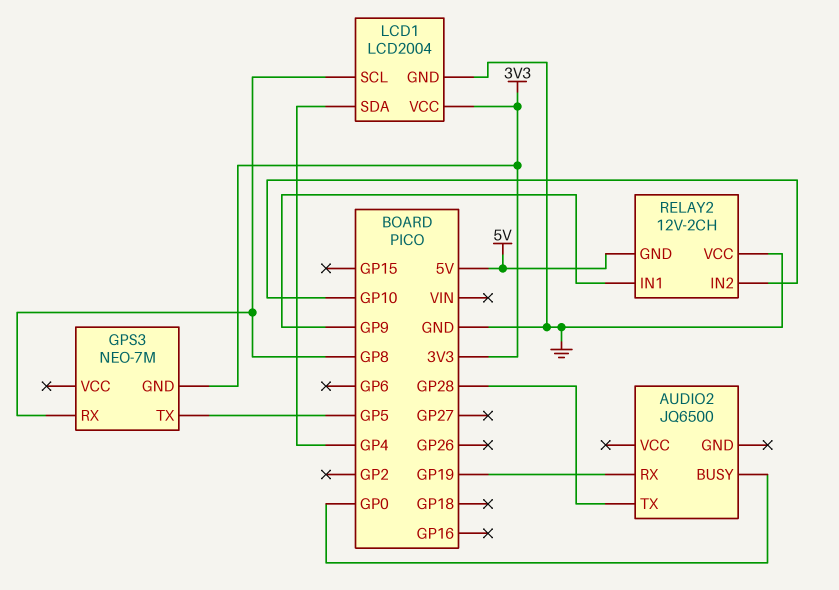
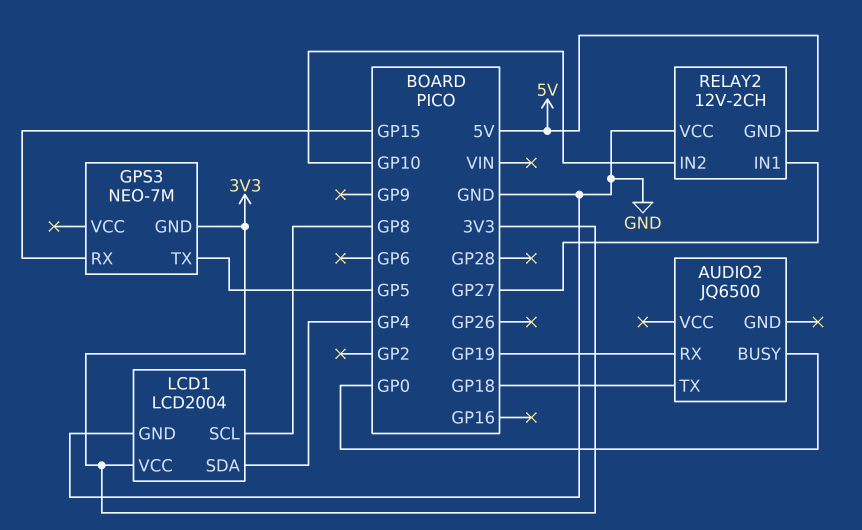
AUDIO2 pin TX: GP28 -> GP18
GPS3 pin RX: GP8 -> GP15
RELAY2 pin IN1: GP9 -> GP27

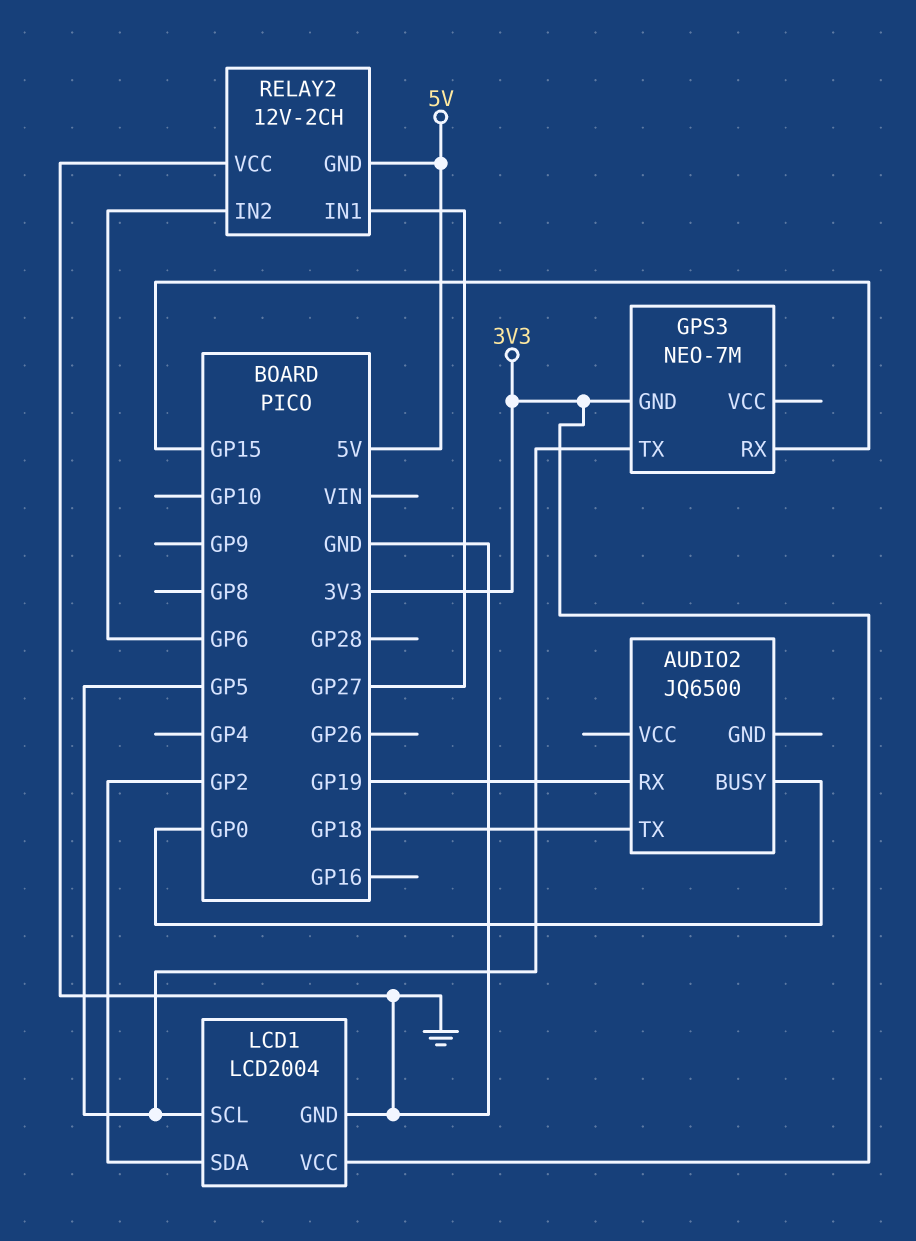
LCD1 pin SCL: GP8 -> GP5
LCD1 pin SDA: GP4 -> GP2
RELAY2 pin IN2: GP10 -> GP6

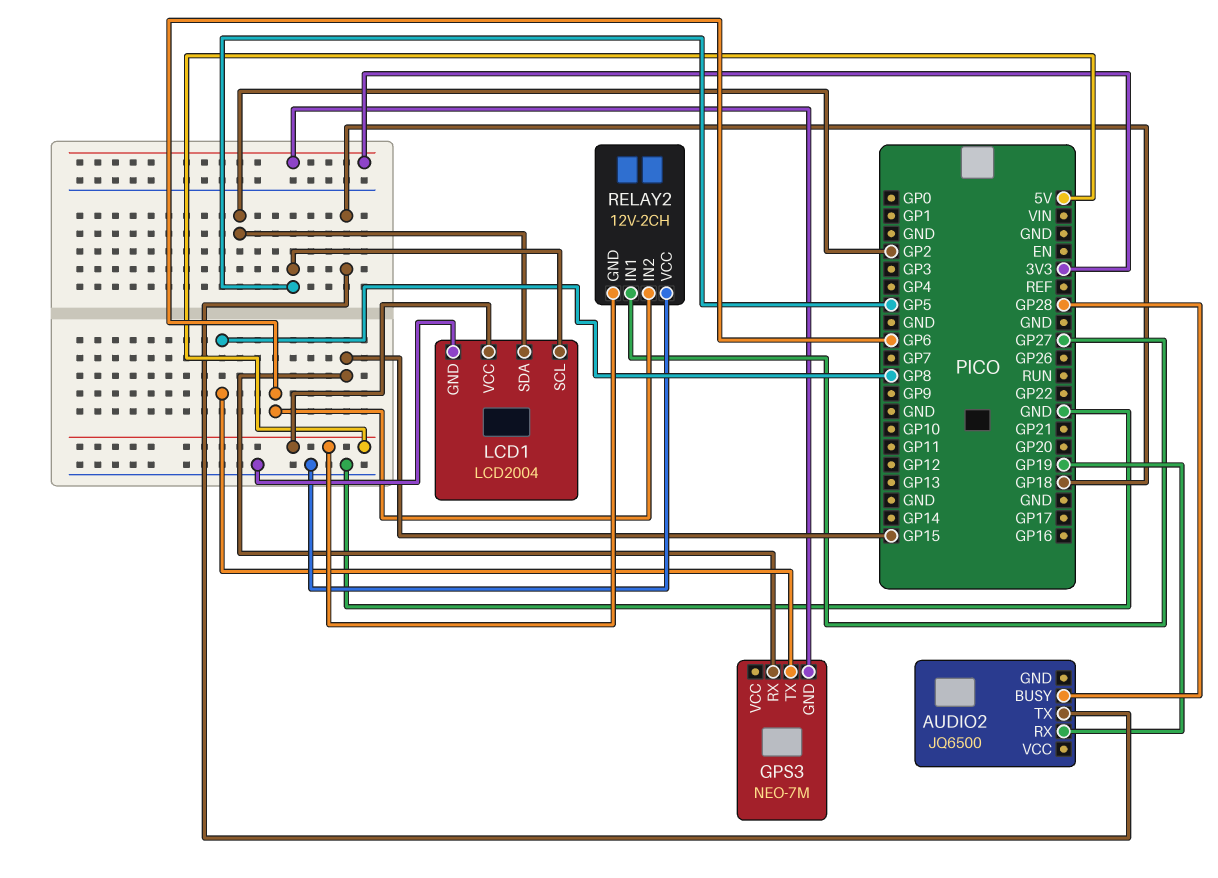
AUDIO2 pin BUSY: GP0 -> GP28
GPS3 pin TX: GP5 -> GP8
LCD1 pin VCC: 3V3 -> 5V

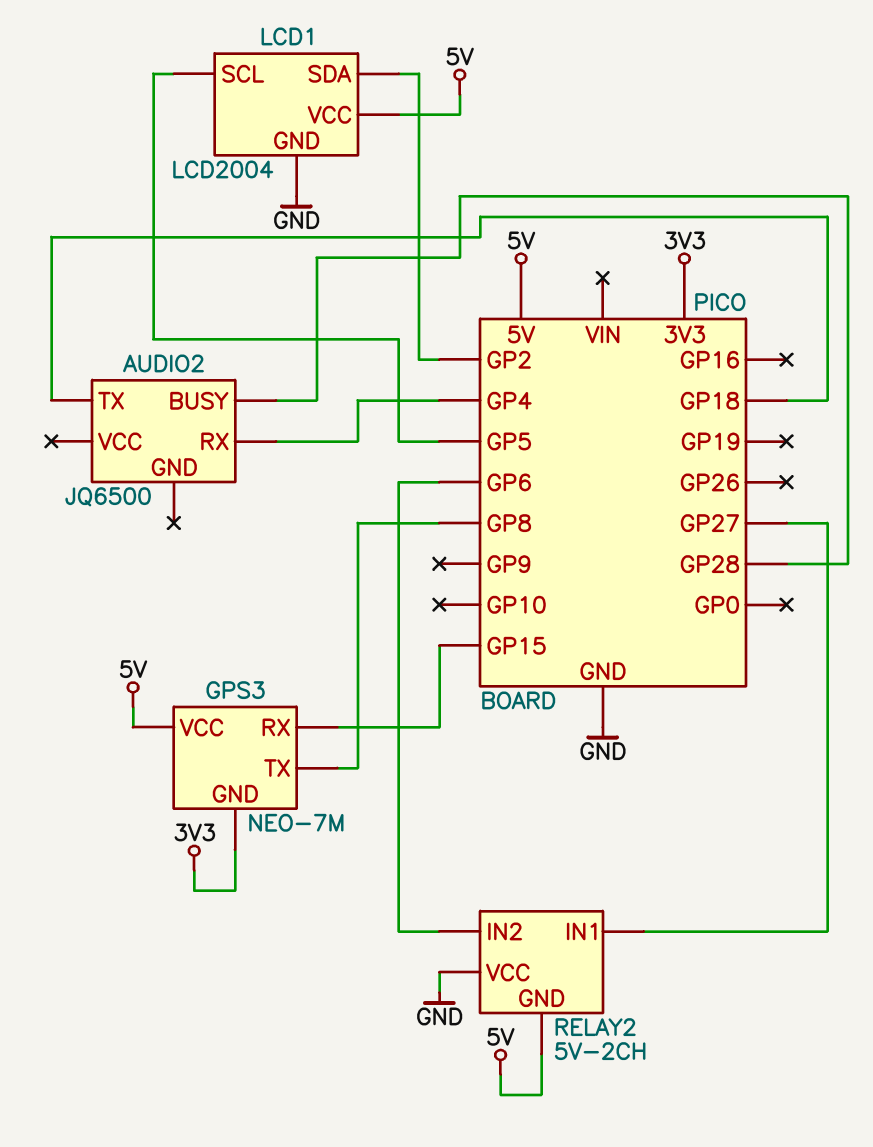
AUDIO2 pin RX: GP19 -> GP4
GPS3 pin VCC: none -> 5V
RELAY2: 12V-2CH -> 5V-2CH

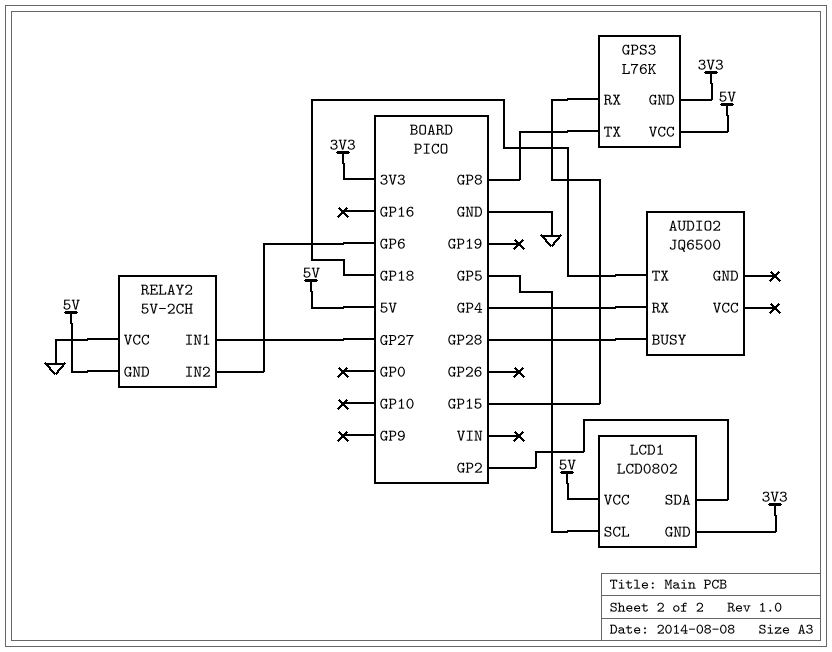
GPS3: NEO-7M -> L76K
LCD1: LCD2004 -> LCD0802
LCD1 pin GND: GND -> 3V3

